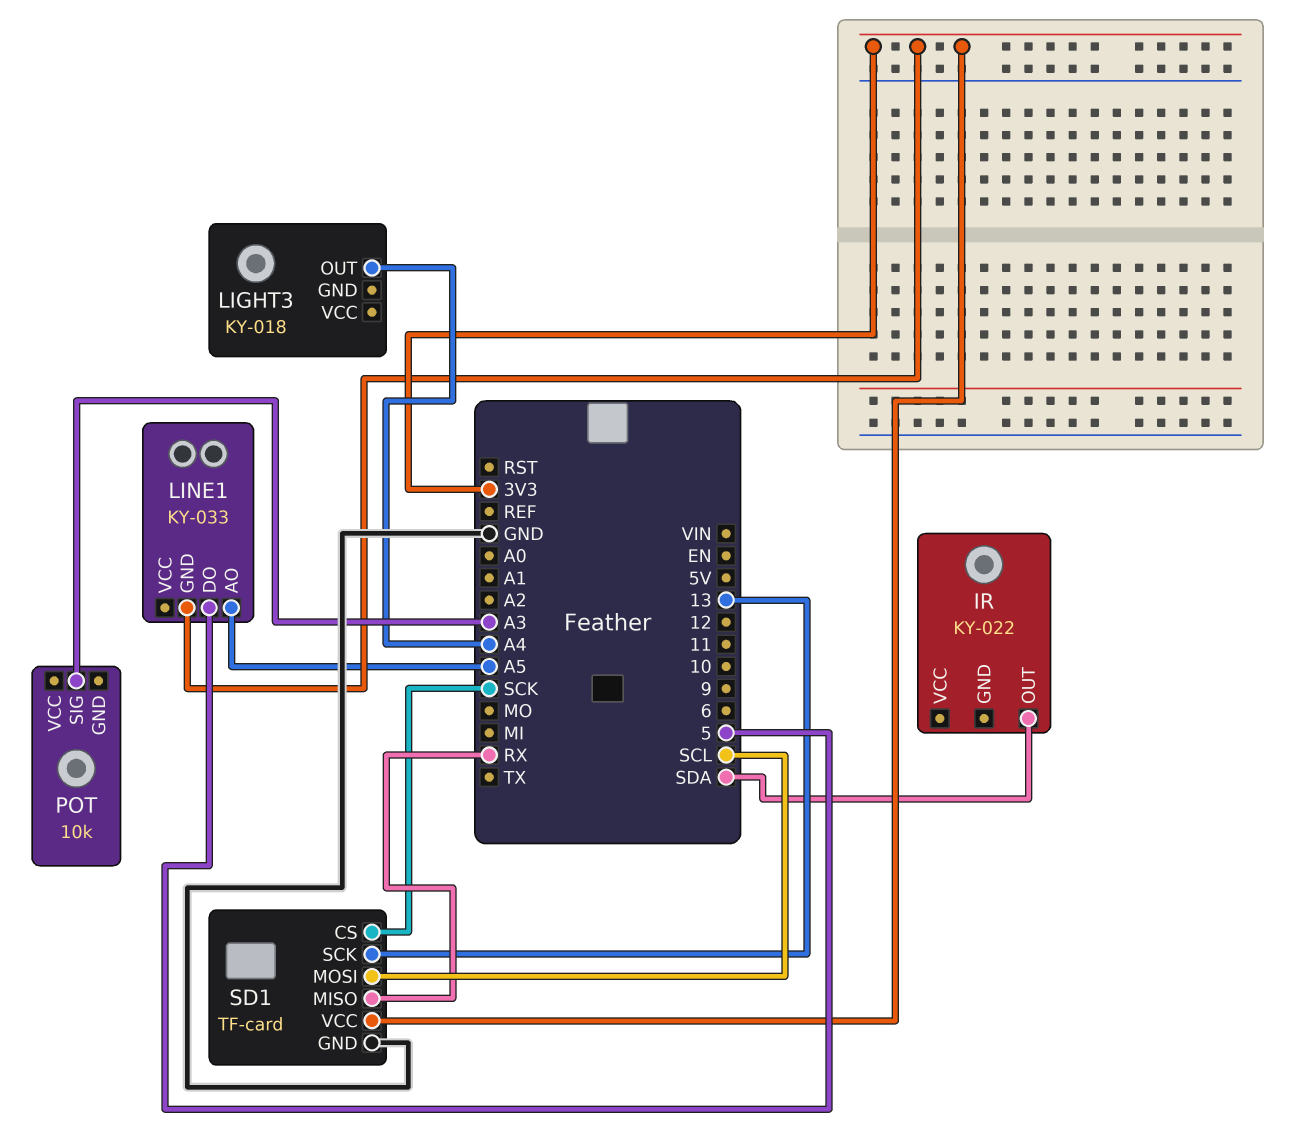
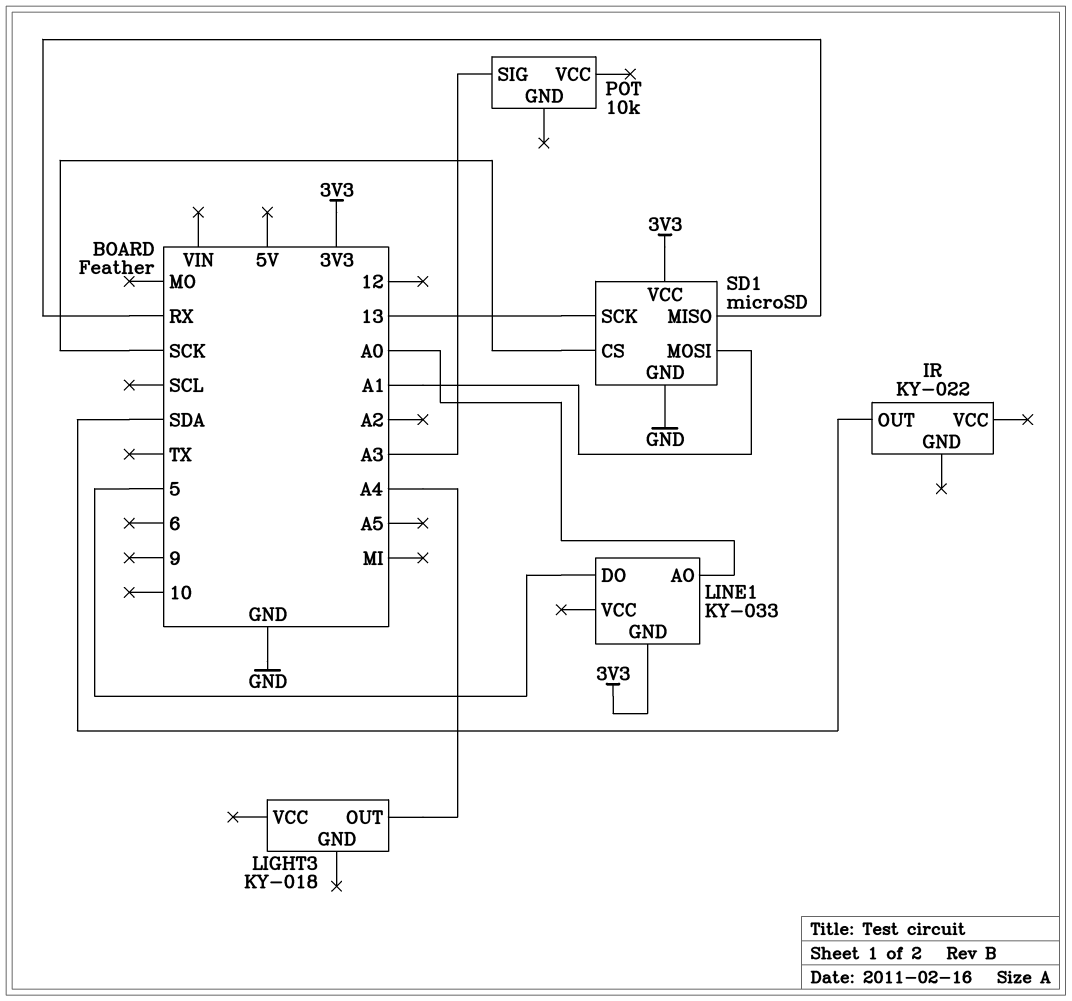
LINE1 pin AO: A5 -> A0
SD1: TF-card -> microSD
SD1 pin MOSI: SCL -> A1

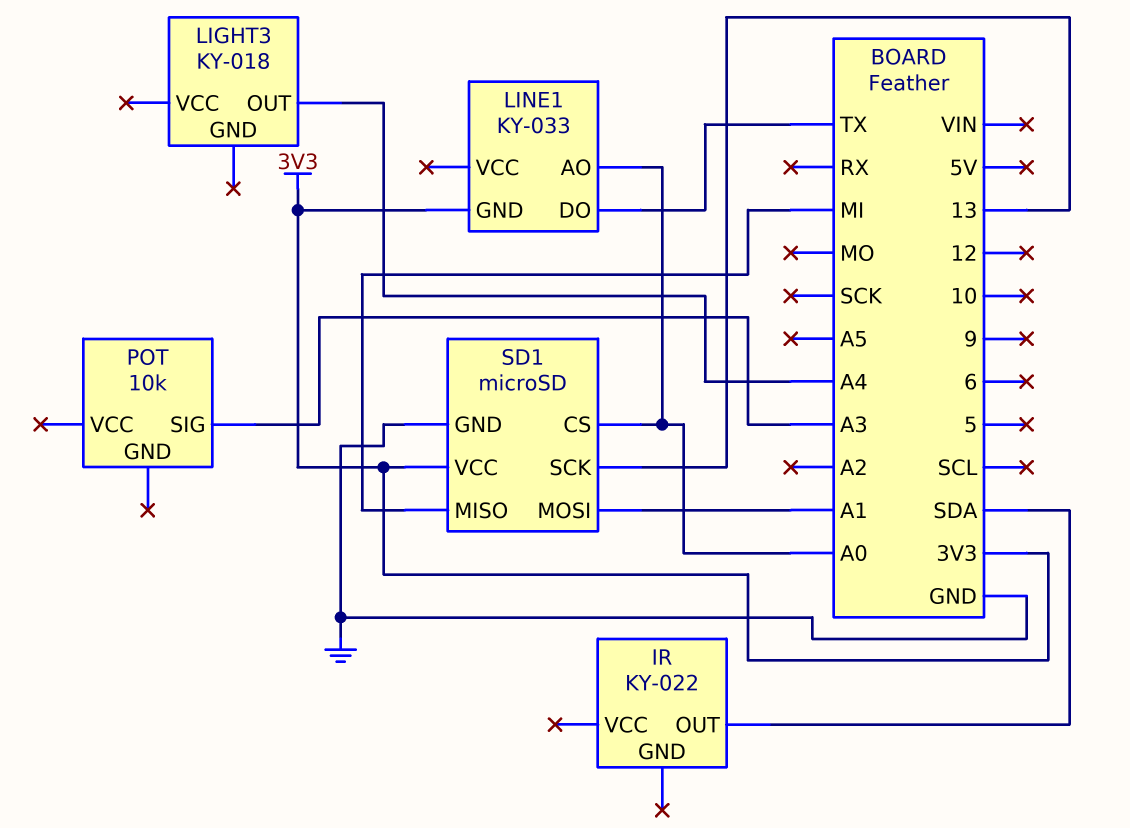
LINE1 pin DO: 5 -> TX
SD1 pin CS: SCK -> A0
SD1 pin MISO: RX -> MI

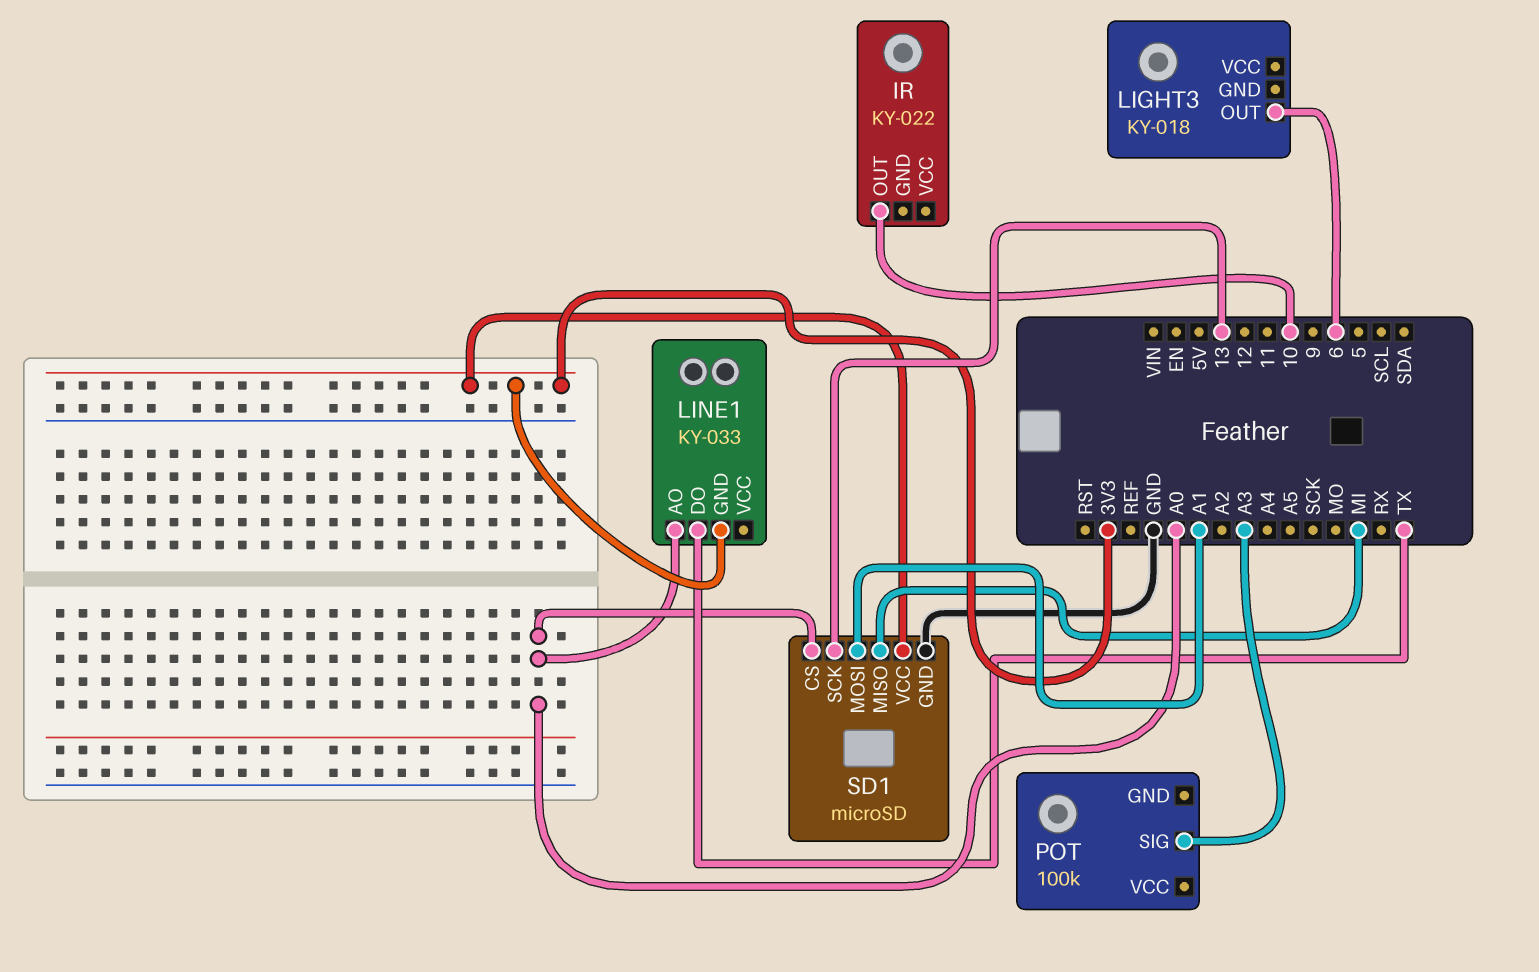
IR pin OUT: SDA -> 10
LIGHT3 pin OUT: A4 -> 6
POT: 10k -> 100k

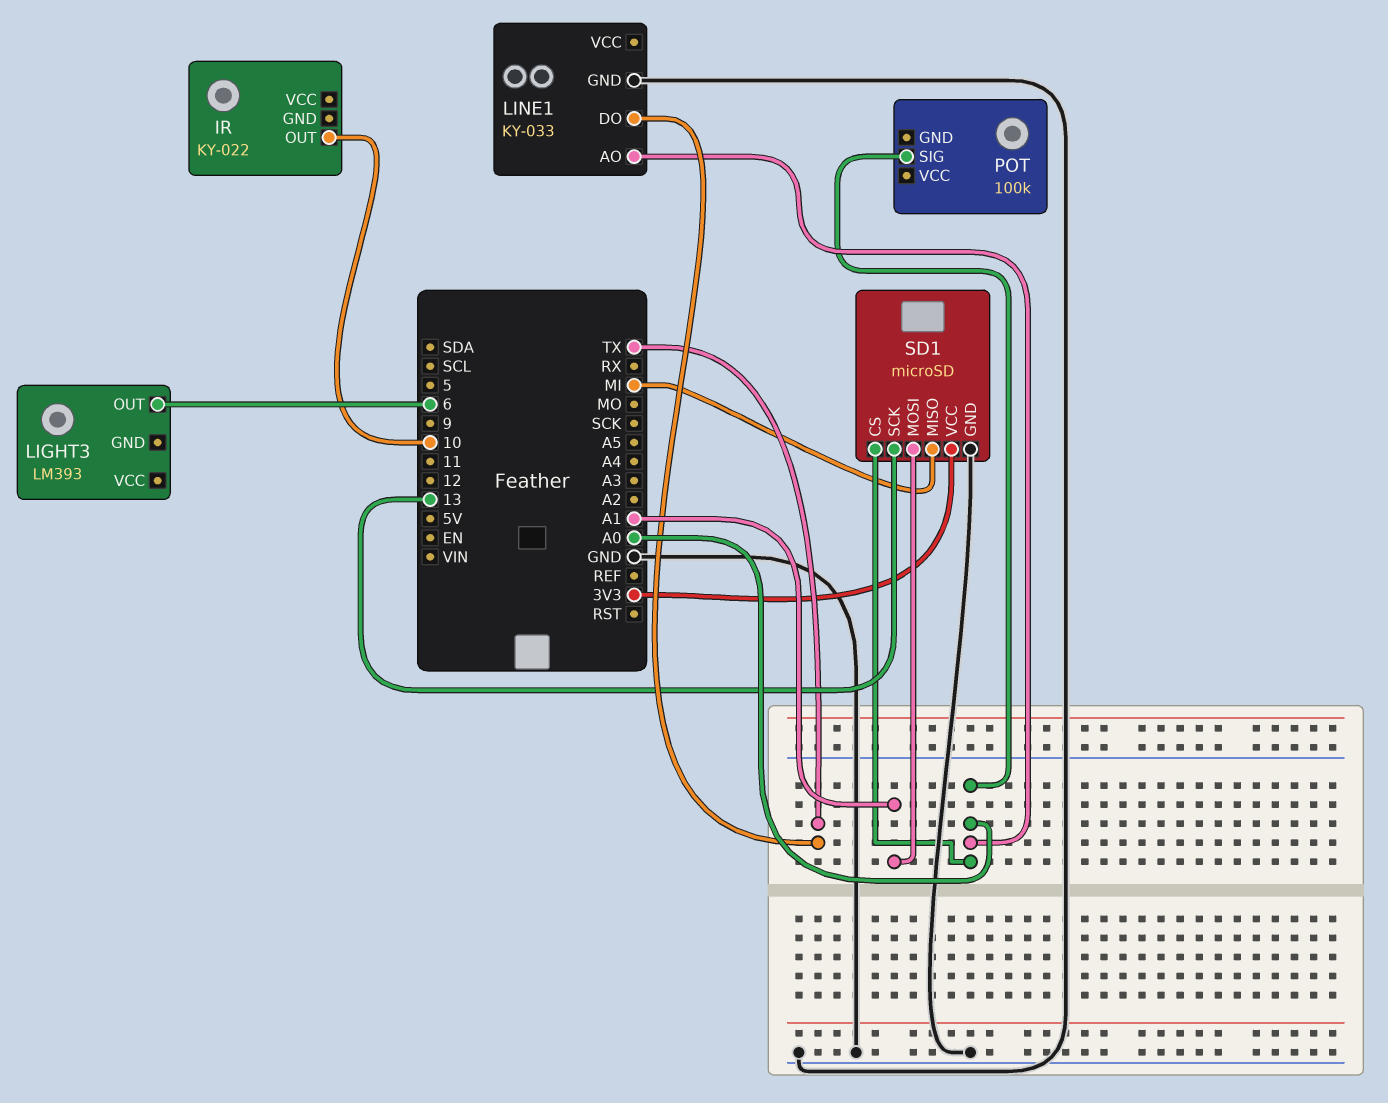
LIGHT3: KY-018 -> LM393
LINE1 pin GND: 3V3 -> GND
POT pin SIG: A3 -> A0

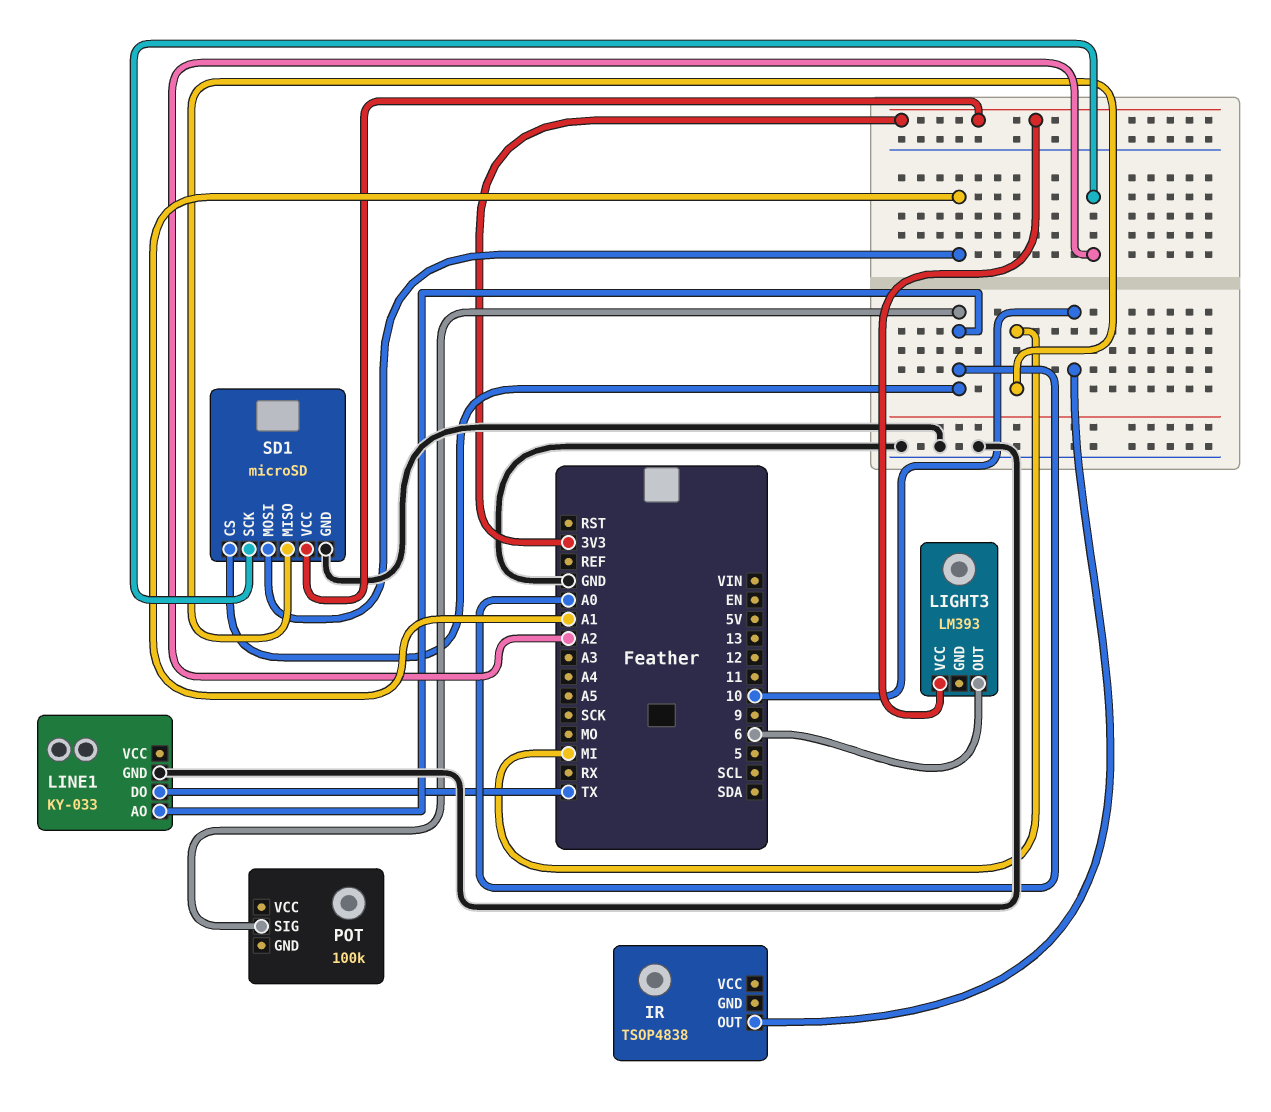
IR: KY-022 -> TSOP4838
LIGHT3 pin VCC: none -> 3V3
SD1 pin SCK: 13 -> A2

